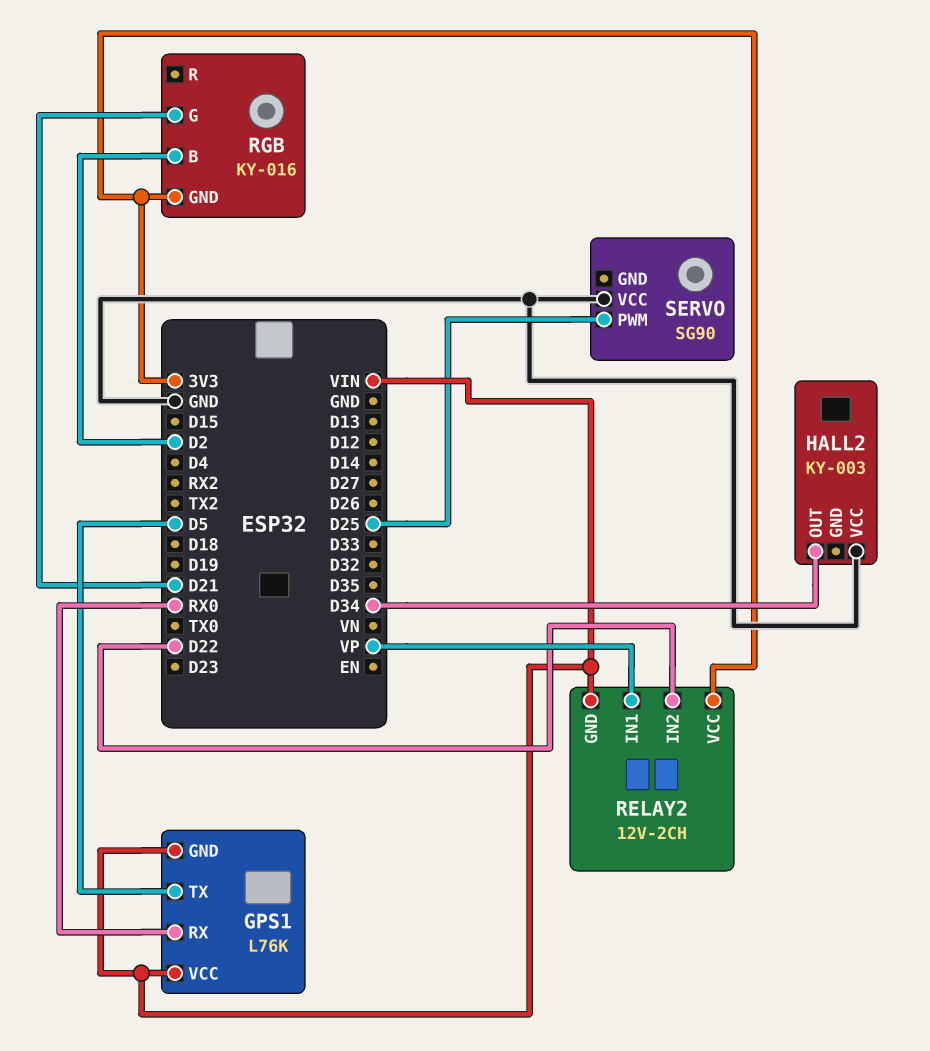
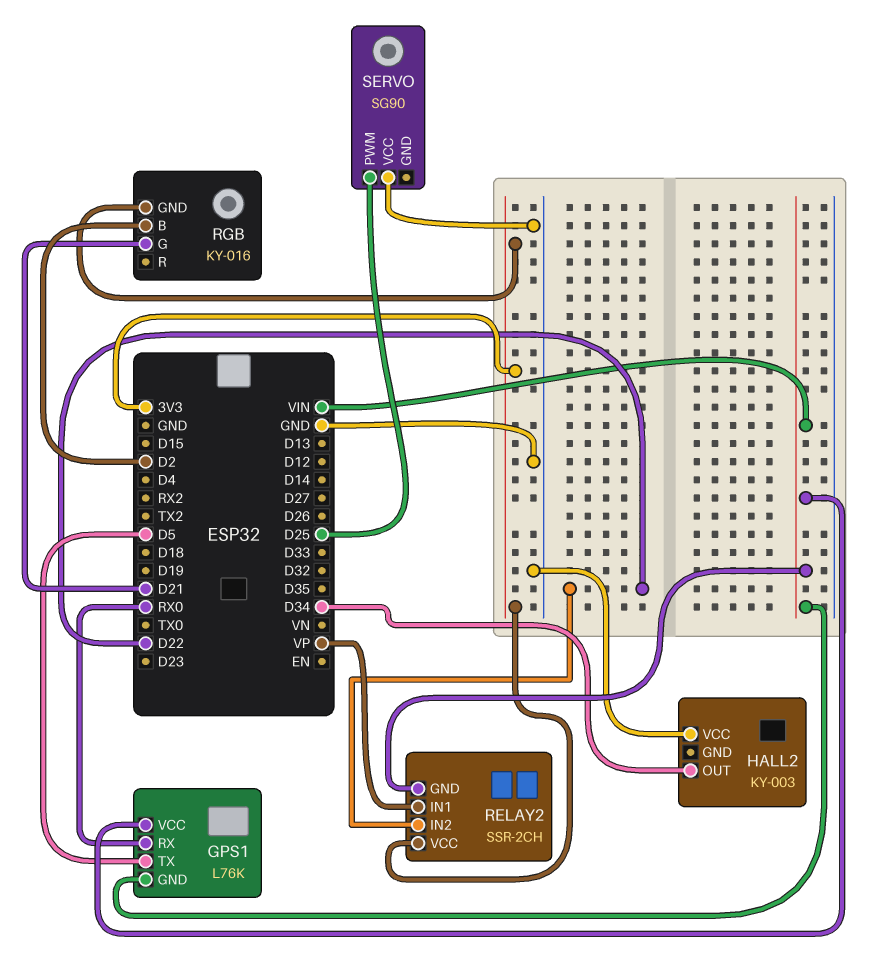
RELAY2: 12V-2CH -> SSR-2CH

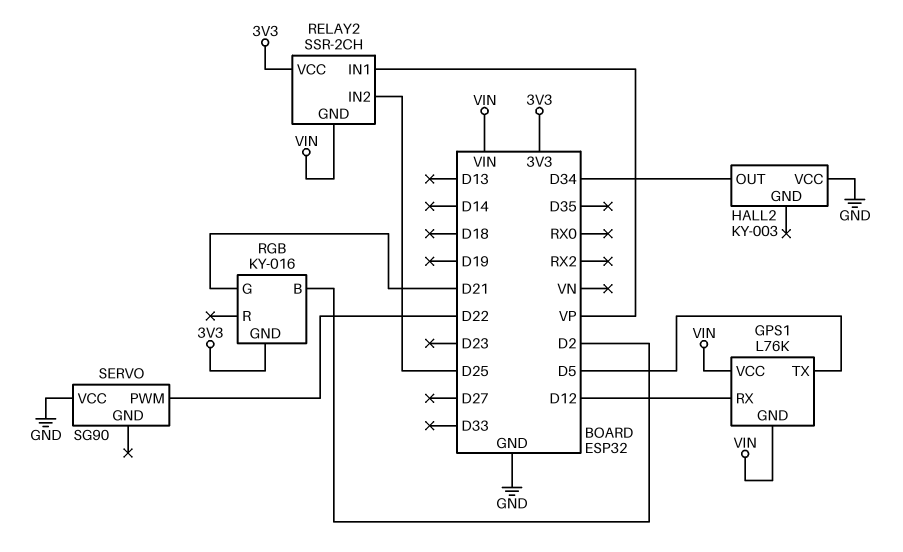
GPS1 pin RX: RX0 -> D12
RELAY2 pin IN2: D22 -> D25
SERVO pin PWM: D25 -> D22

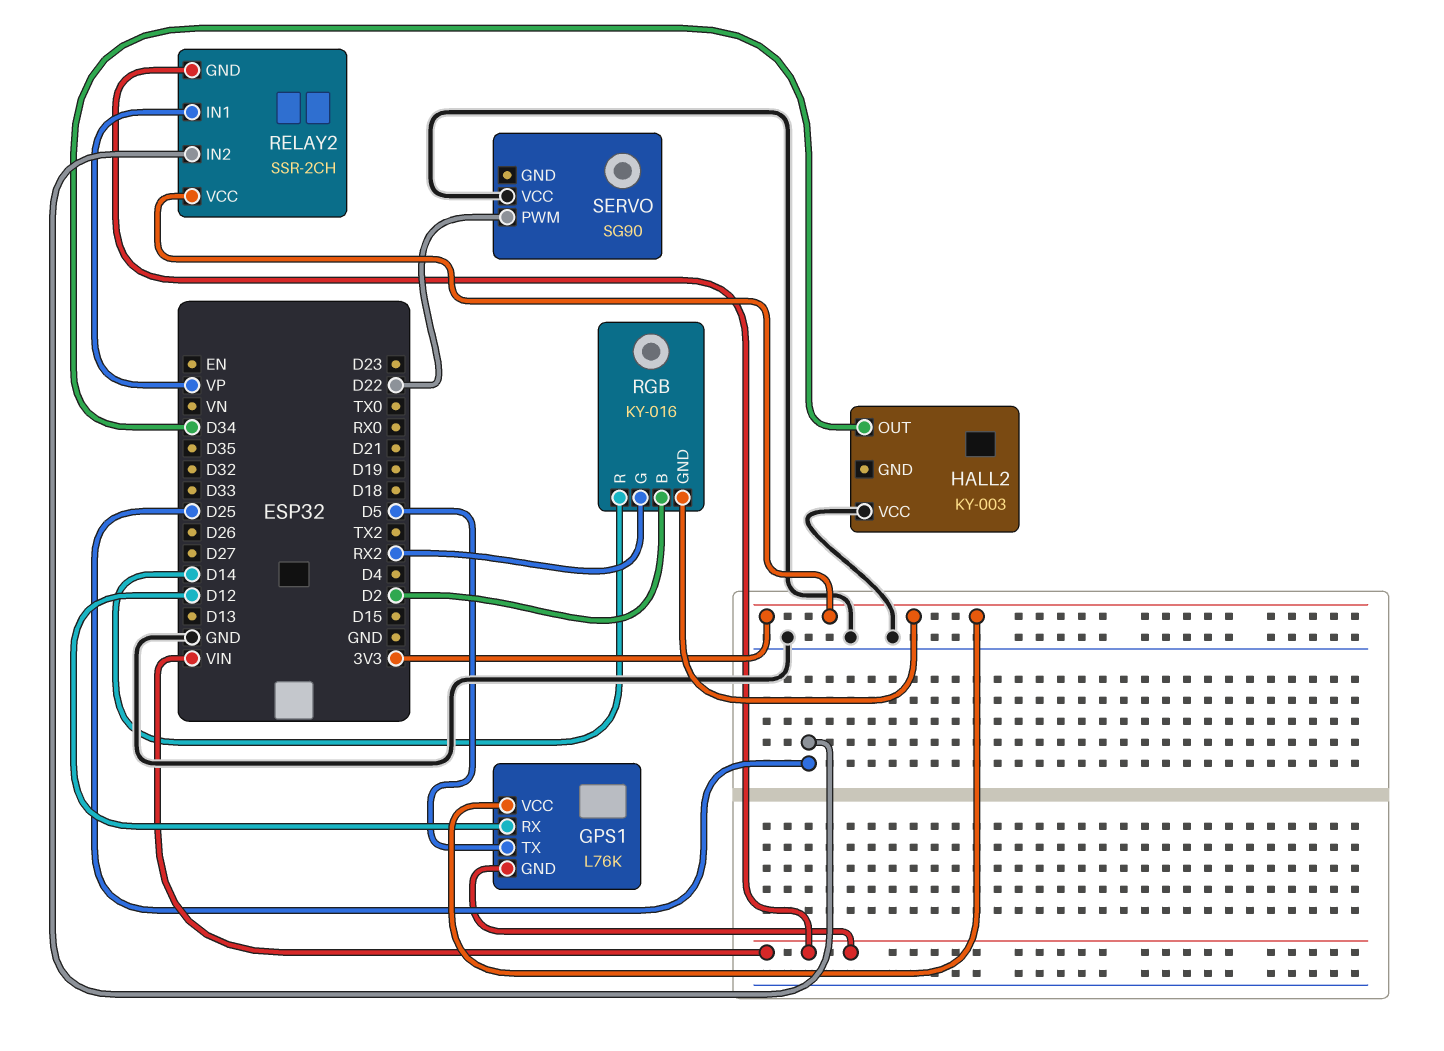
GPS1 pin VCC: VIN -> 3V3
RGB pin G: D21 -> RX2
RGB pin R: none -> D14

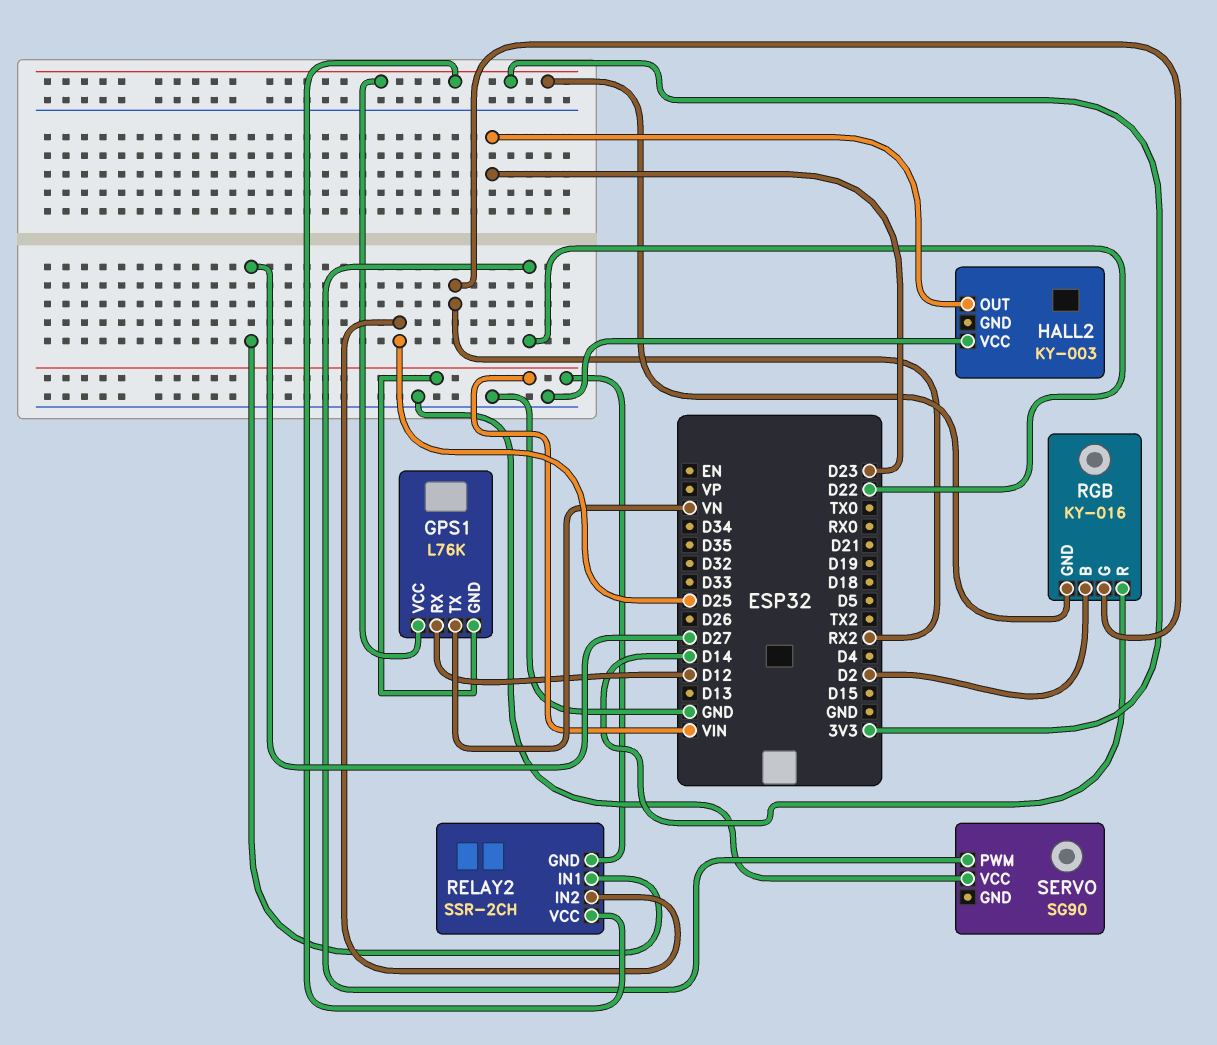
GPS1 pin TX: D5 -> VN
HALL2 pin OUT: D34 -> D23
RELAY2 pin IN1: VP -> D27

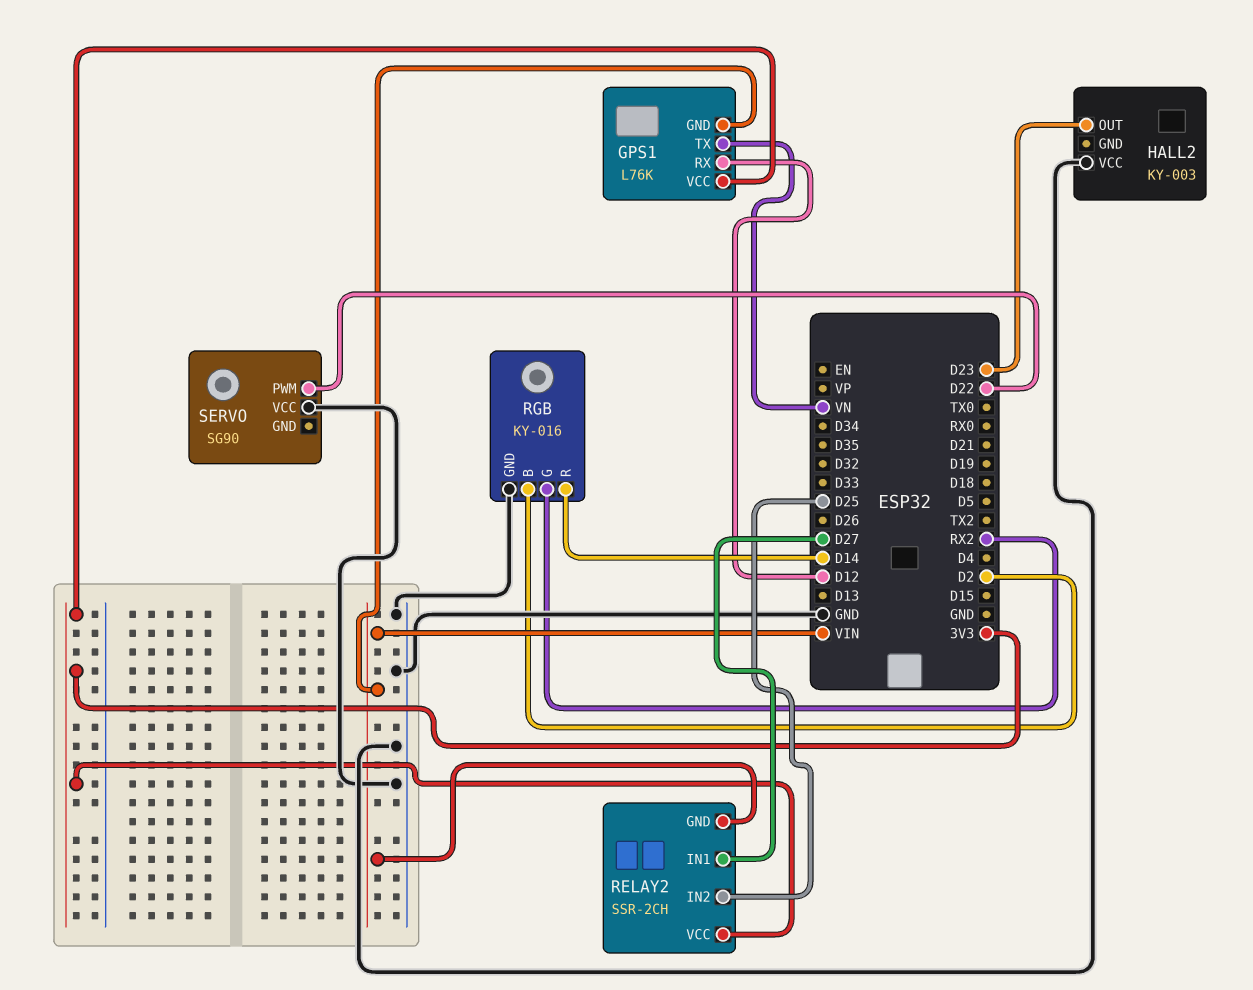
RGB pin GND: 3V3 -> GND

